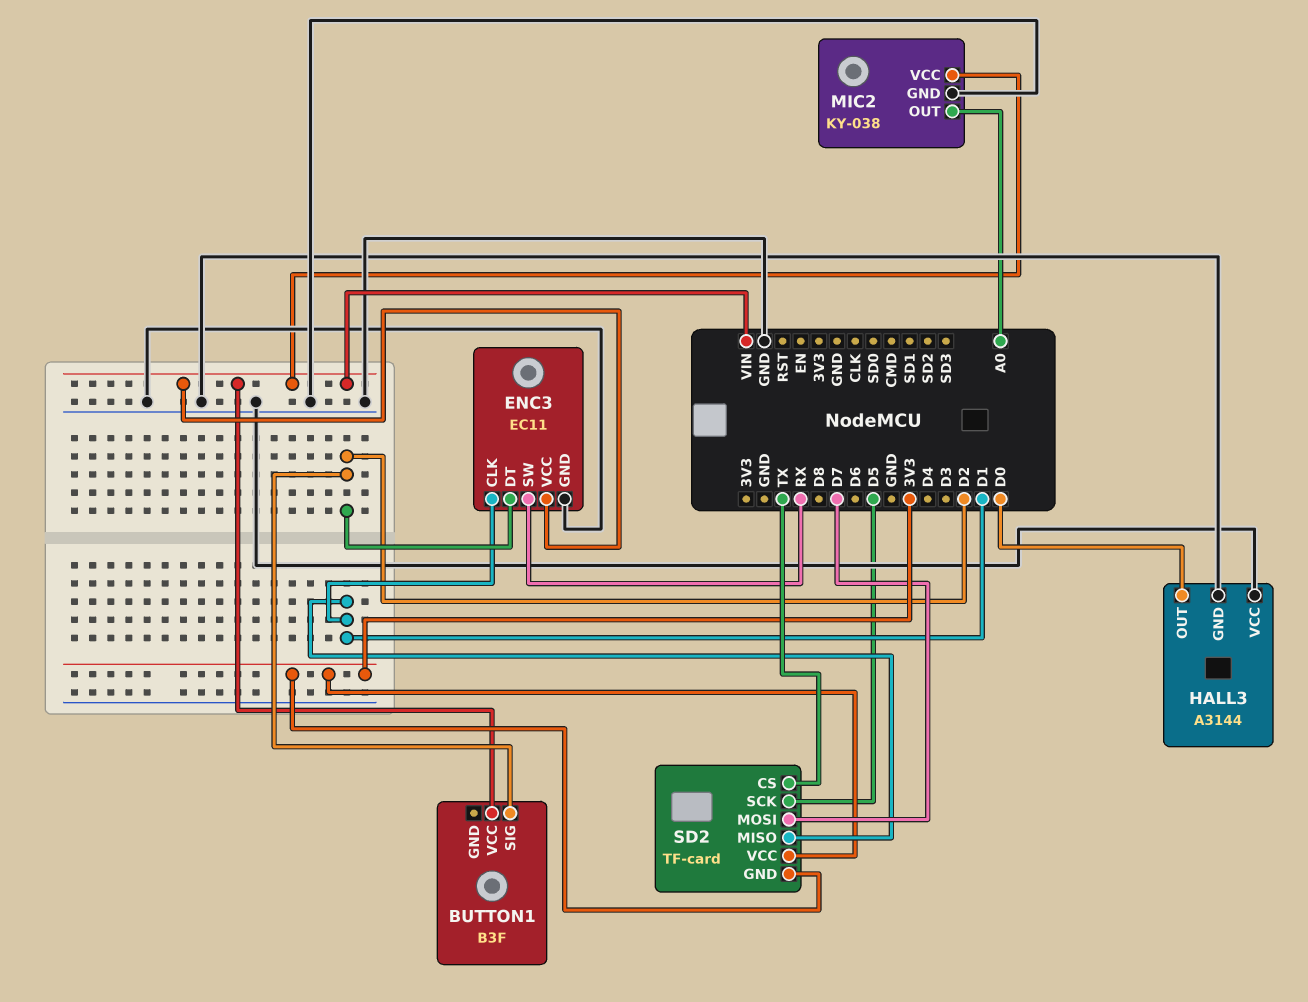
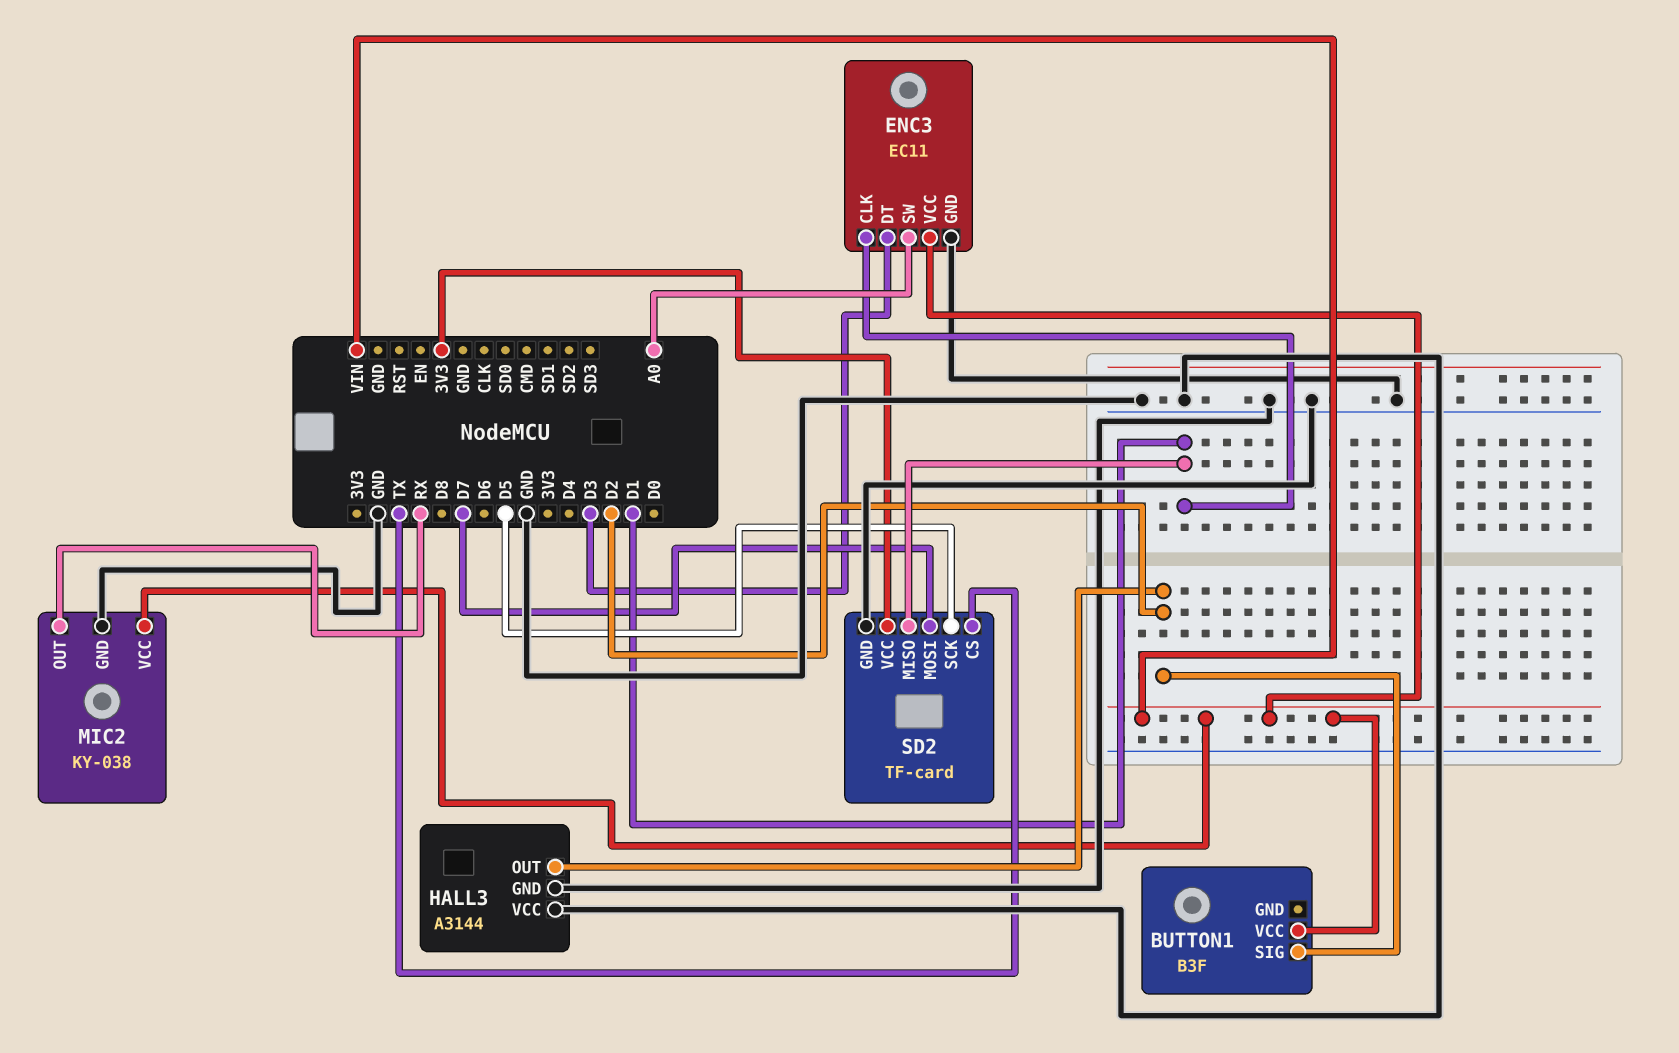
ENC3 pin DT: D2 -> D3
ENC3 pin SW: RX -> A0
HALL3 pin OUT: D0 -> D2
MIC2 pin OUT: A0 -> RX
SD2 pin GND: 3V3 -> GND

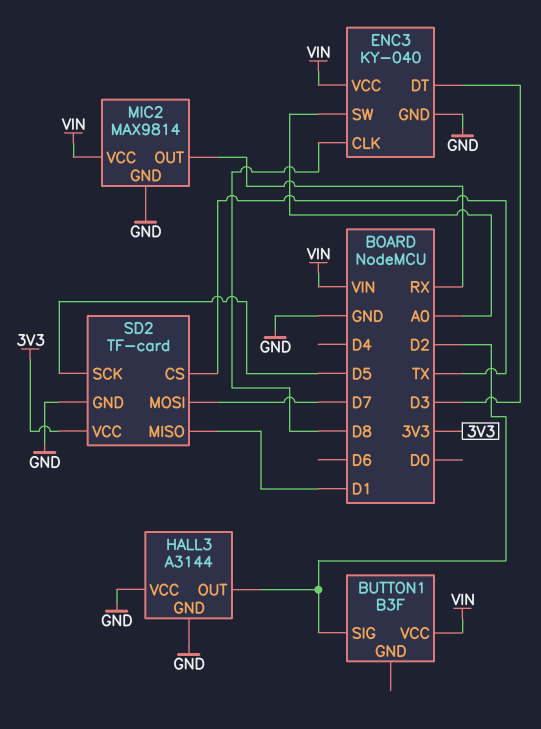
ENC3: EC11 -> KY-040
ENC3 pin CLK: D1 -> D8
MIC2: KY-038 -> MAX9814

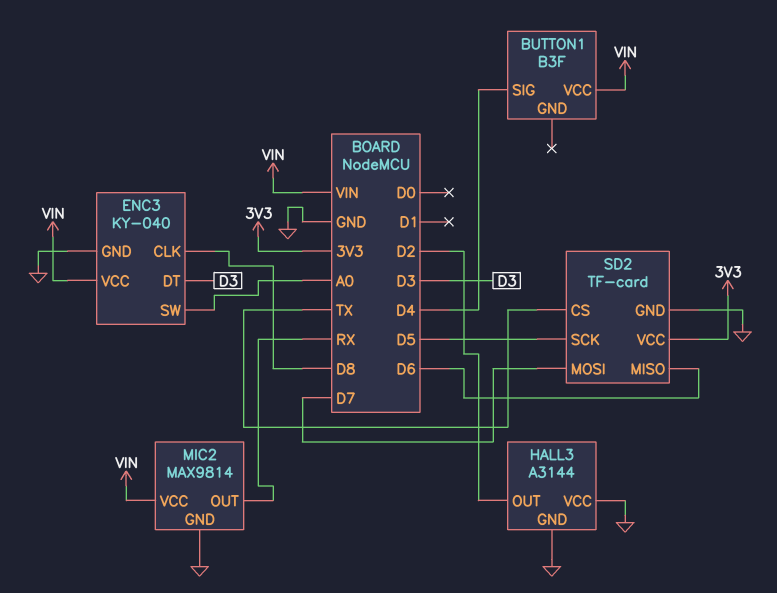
BUTTON1 pin SIG: D2 -> D4
SD2 pin MISO: D1 -> D6

